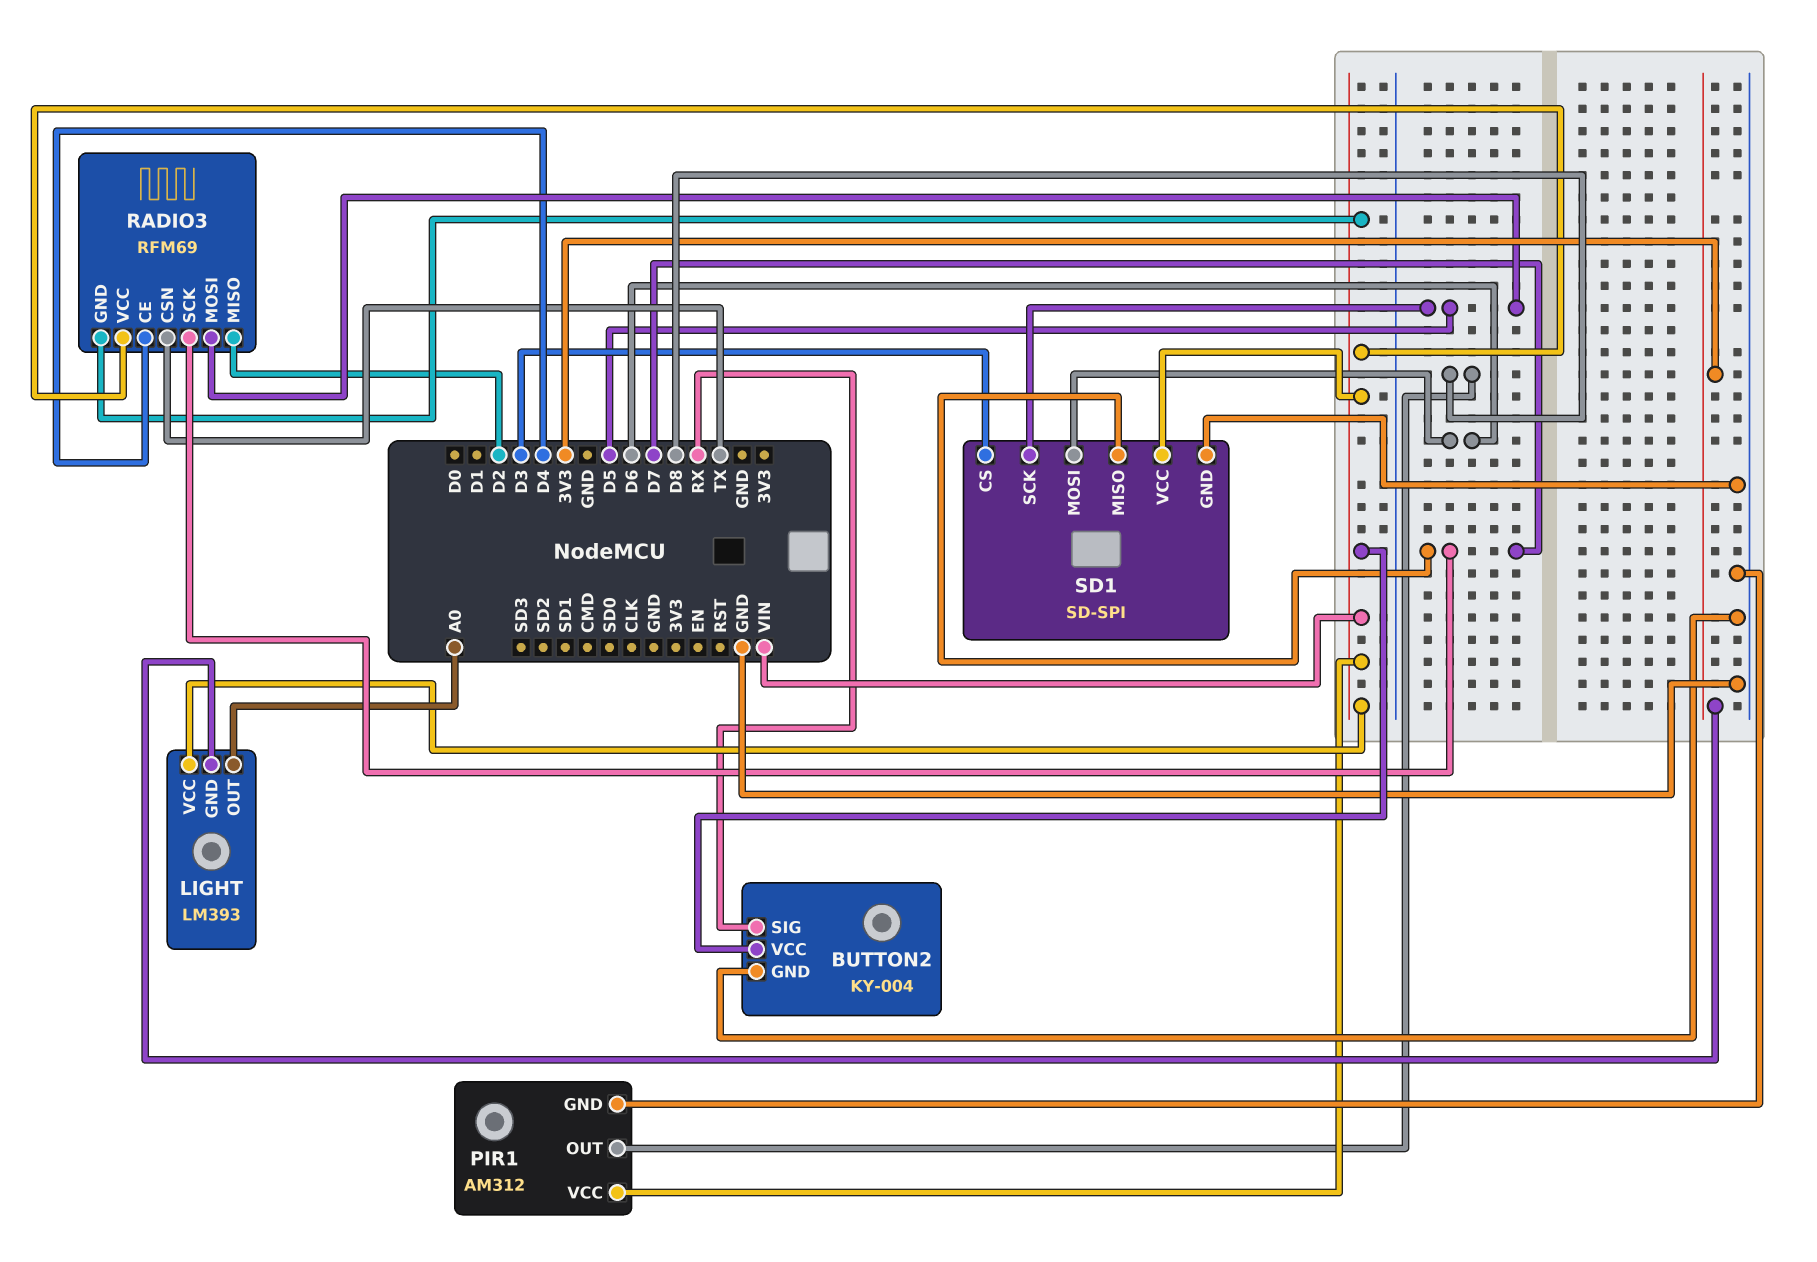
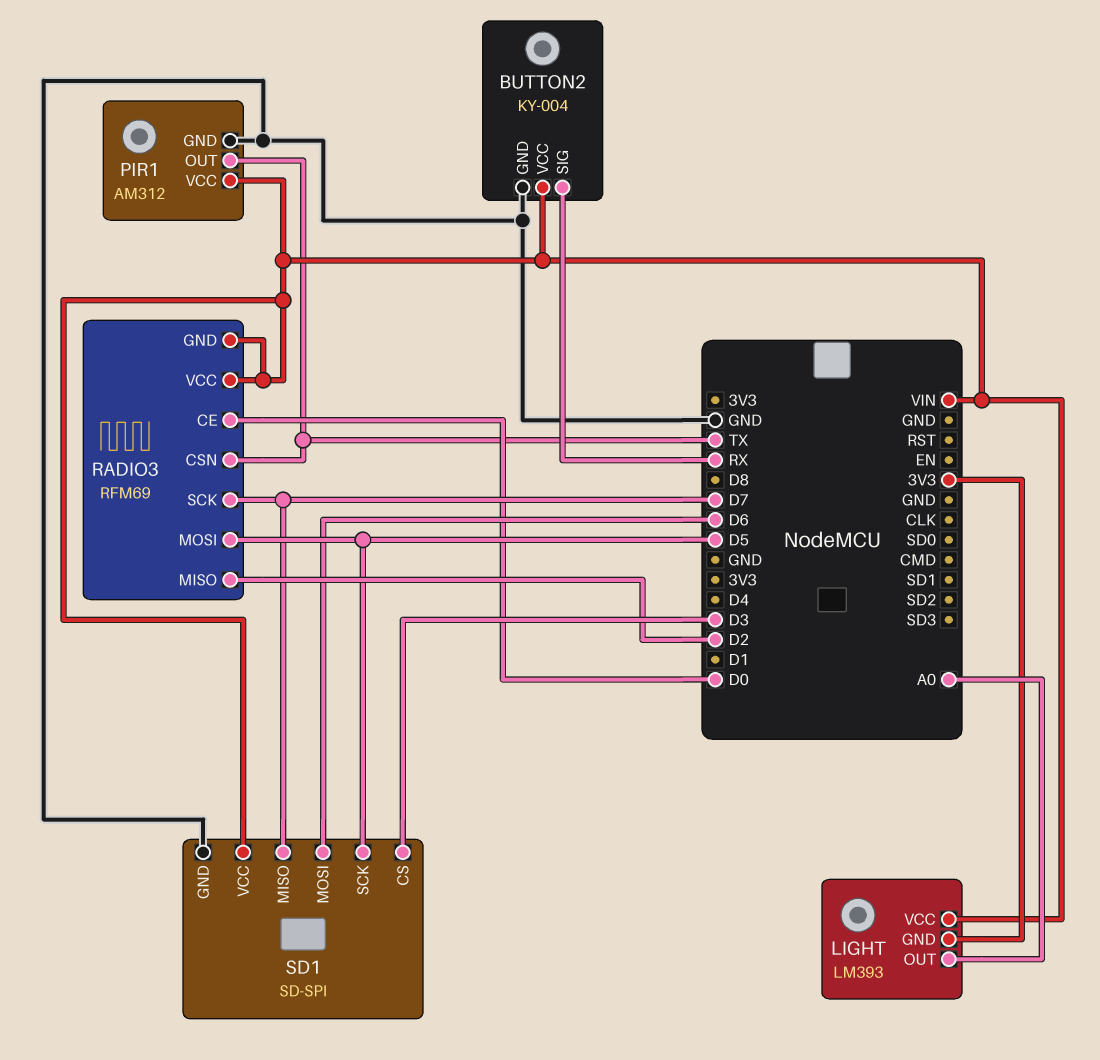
PIR1 pin OUT: D8 -> TX
RADIO3 pin CE: D4 -> D0

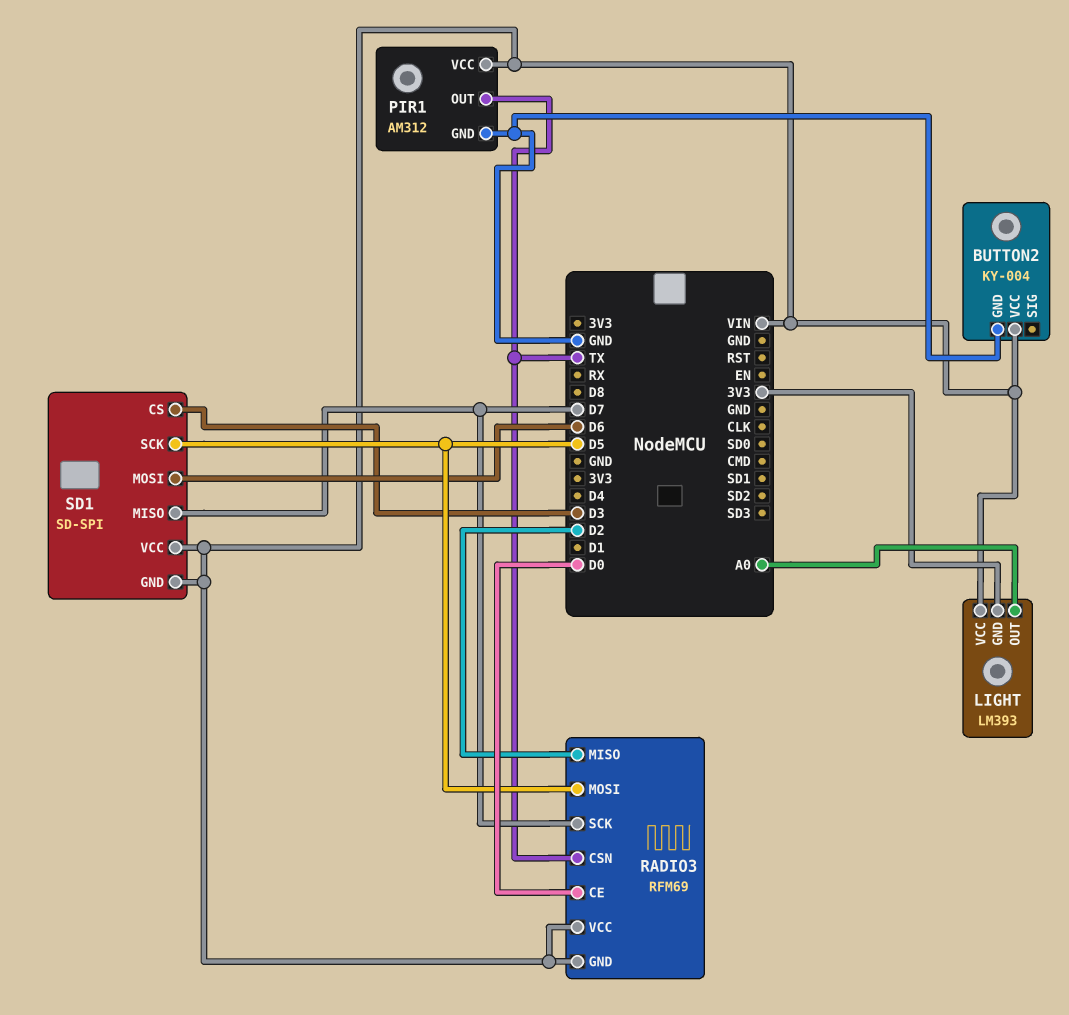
BUTTON2 pin SIG: RX -> none
SD1 pin GND: GND -> VIN

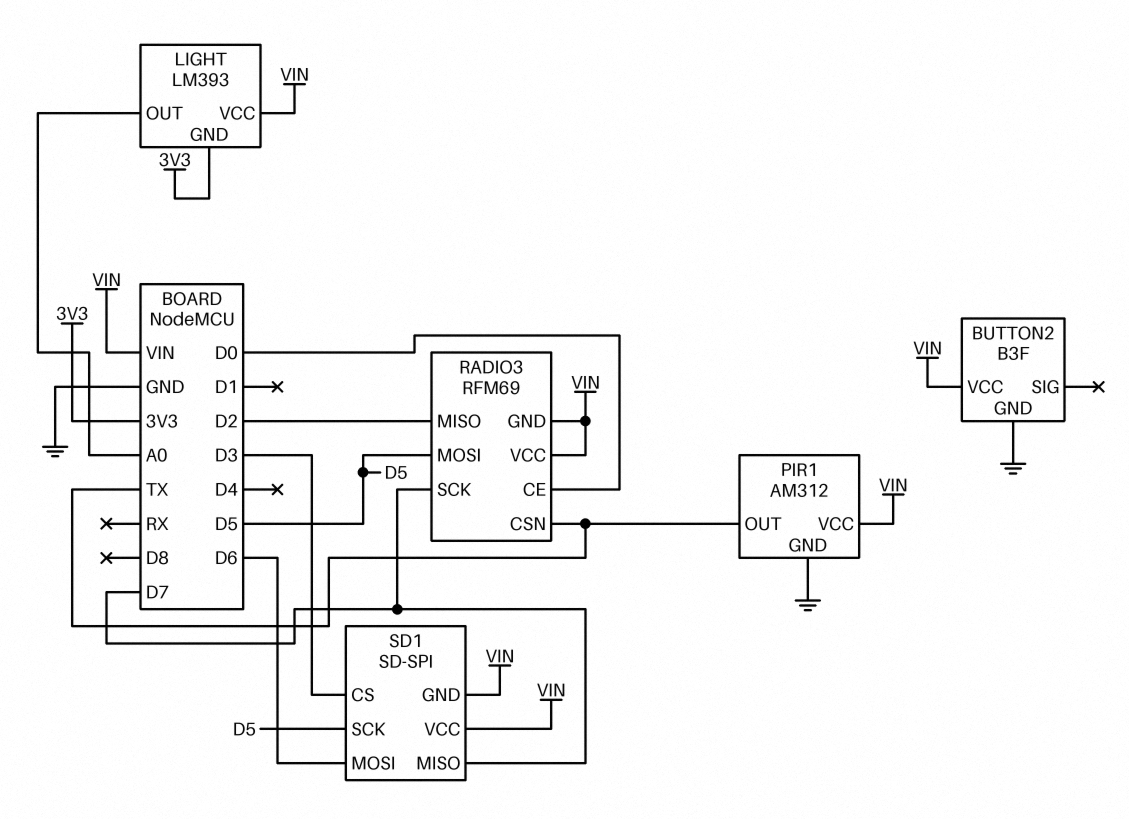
BUTTON2: KY-004 -> B3F

